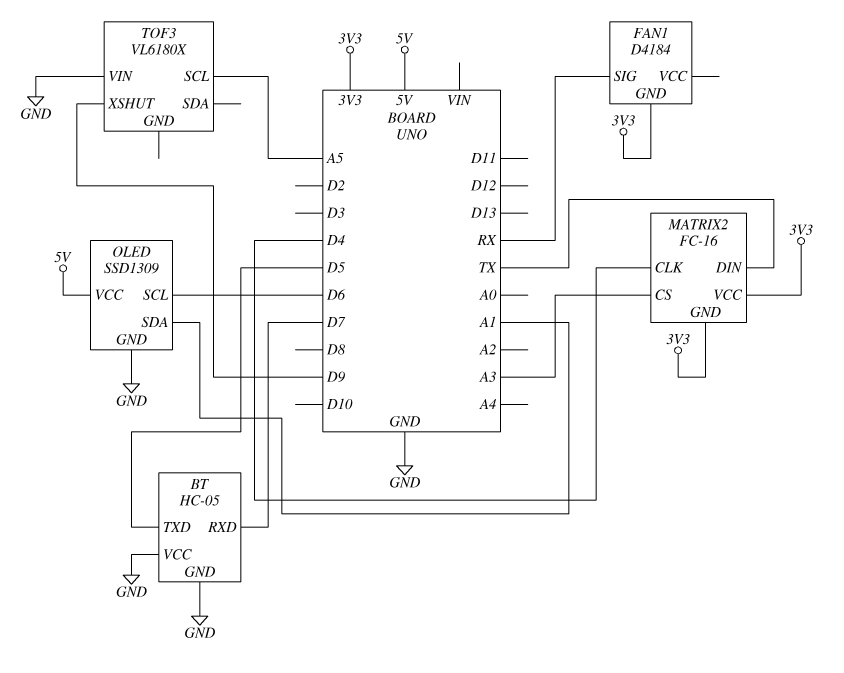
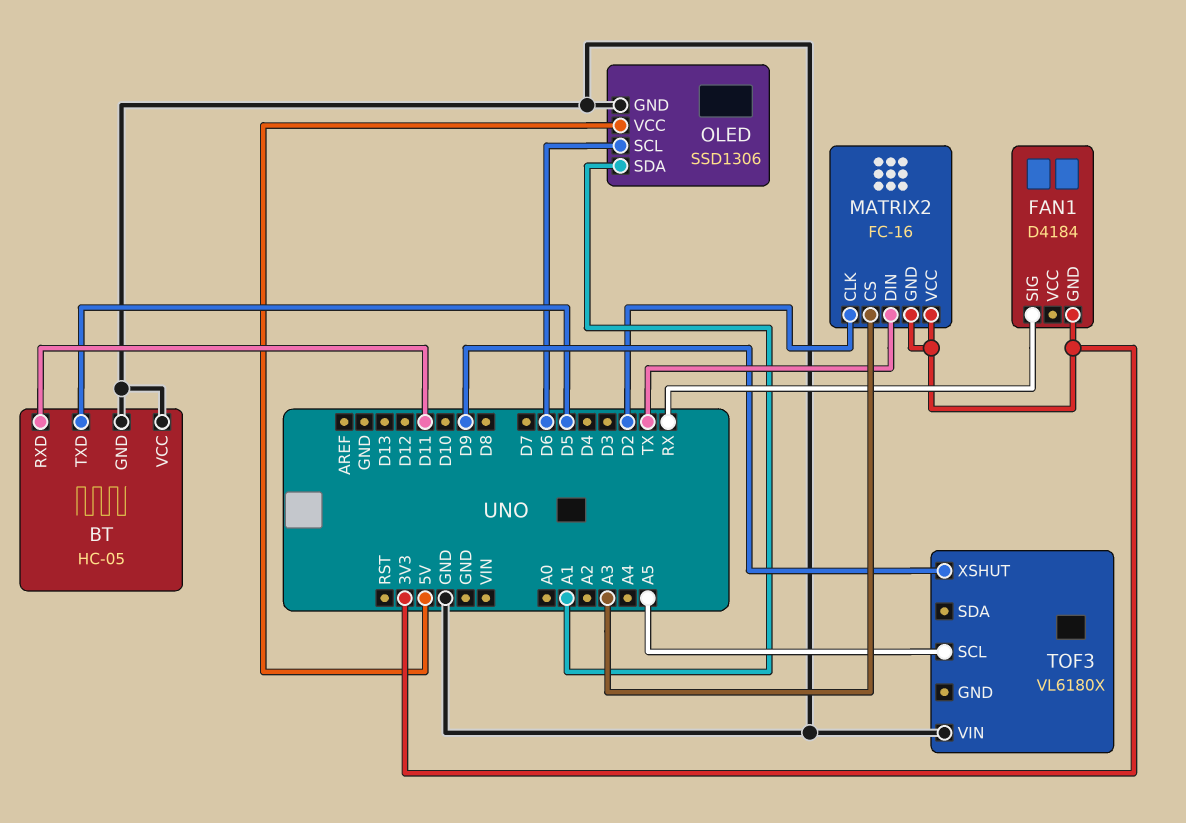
BT pin RXD: D7 -> D11
MATRIX2 pin CLK: D4 -> D2
OLED: SSD1309 -> SSD1306

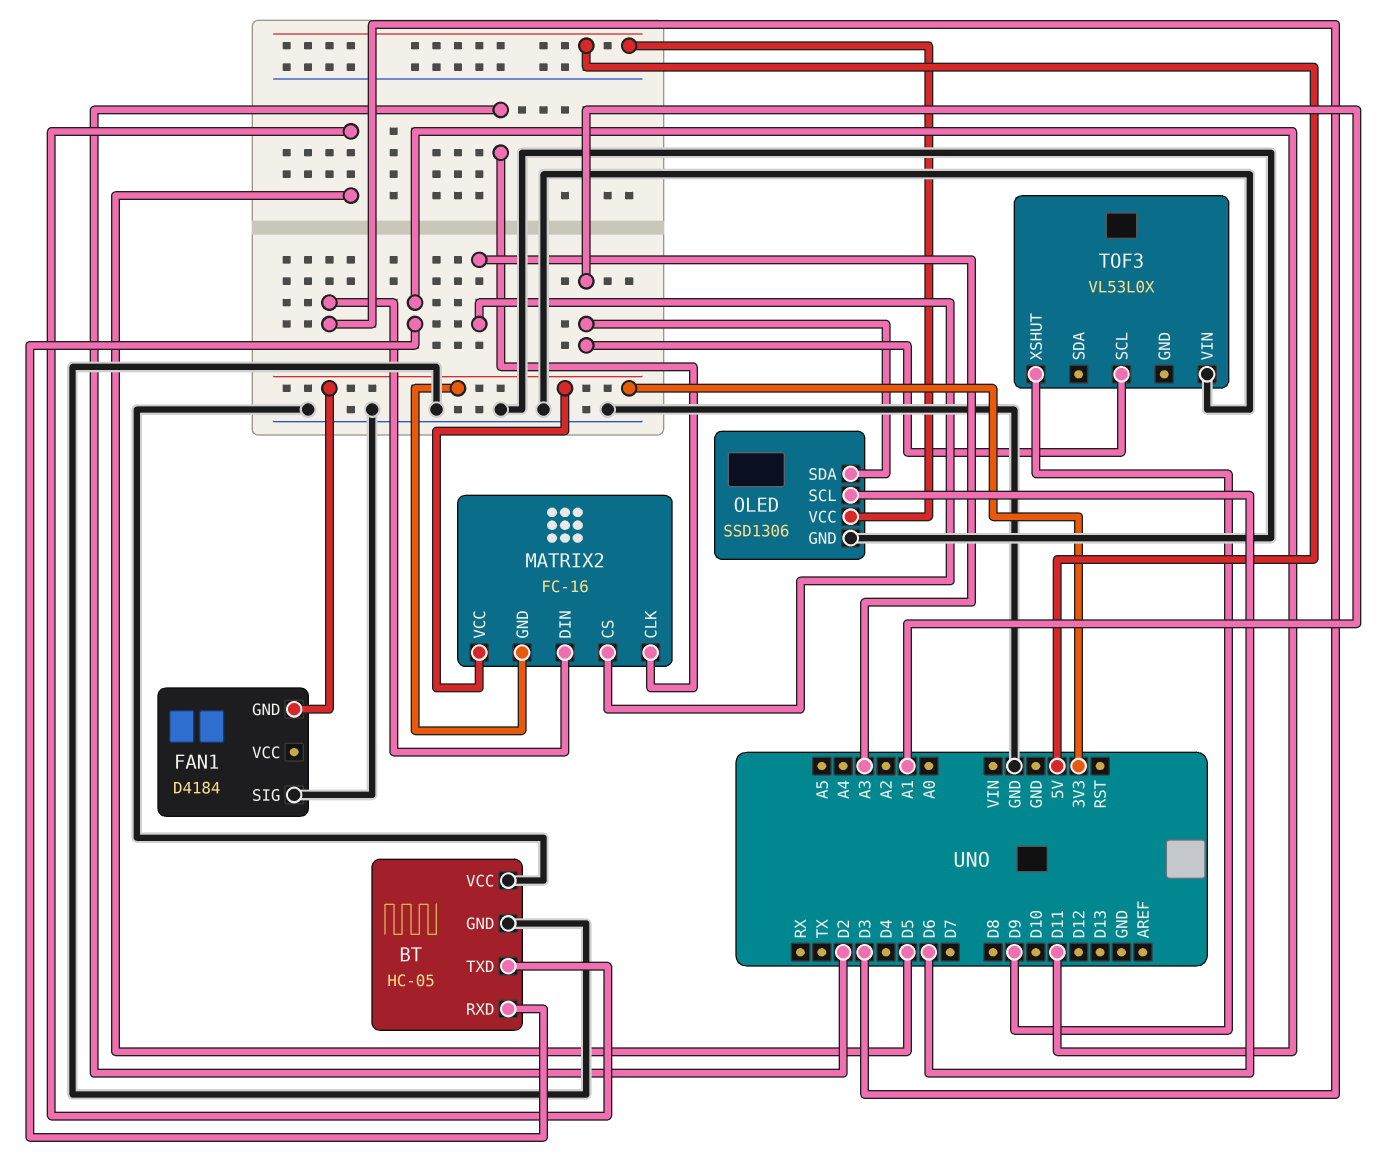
FAN1 pin SIG: RX -> GND
MATRIX2 pin DIN: TX -> D3
TOF3: VL6180X -> VL53L0X
TOF3 pin SCL: A5 -> A1

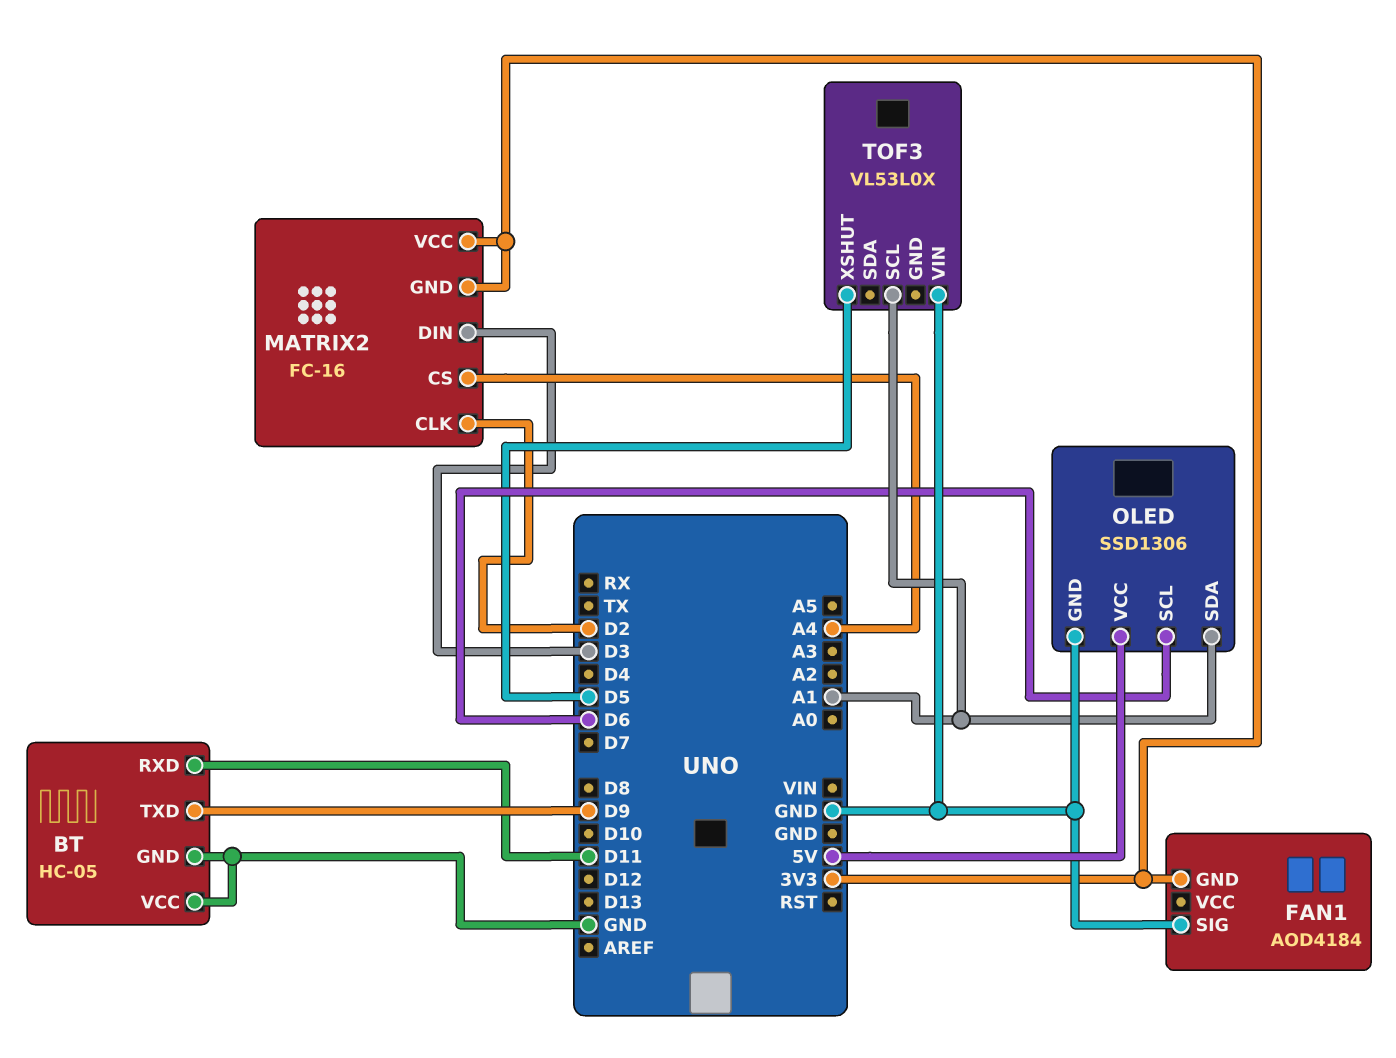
BT pin TXD: D5 -> D9
FAN1: D4184 -> AOD4184
MATRIX2 pin CS: A3 -> A4
TOF3 pin XSHUT: D9 -> D5

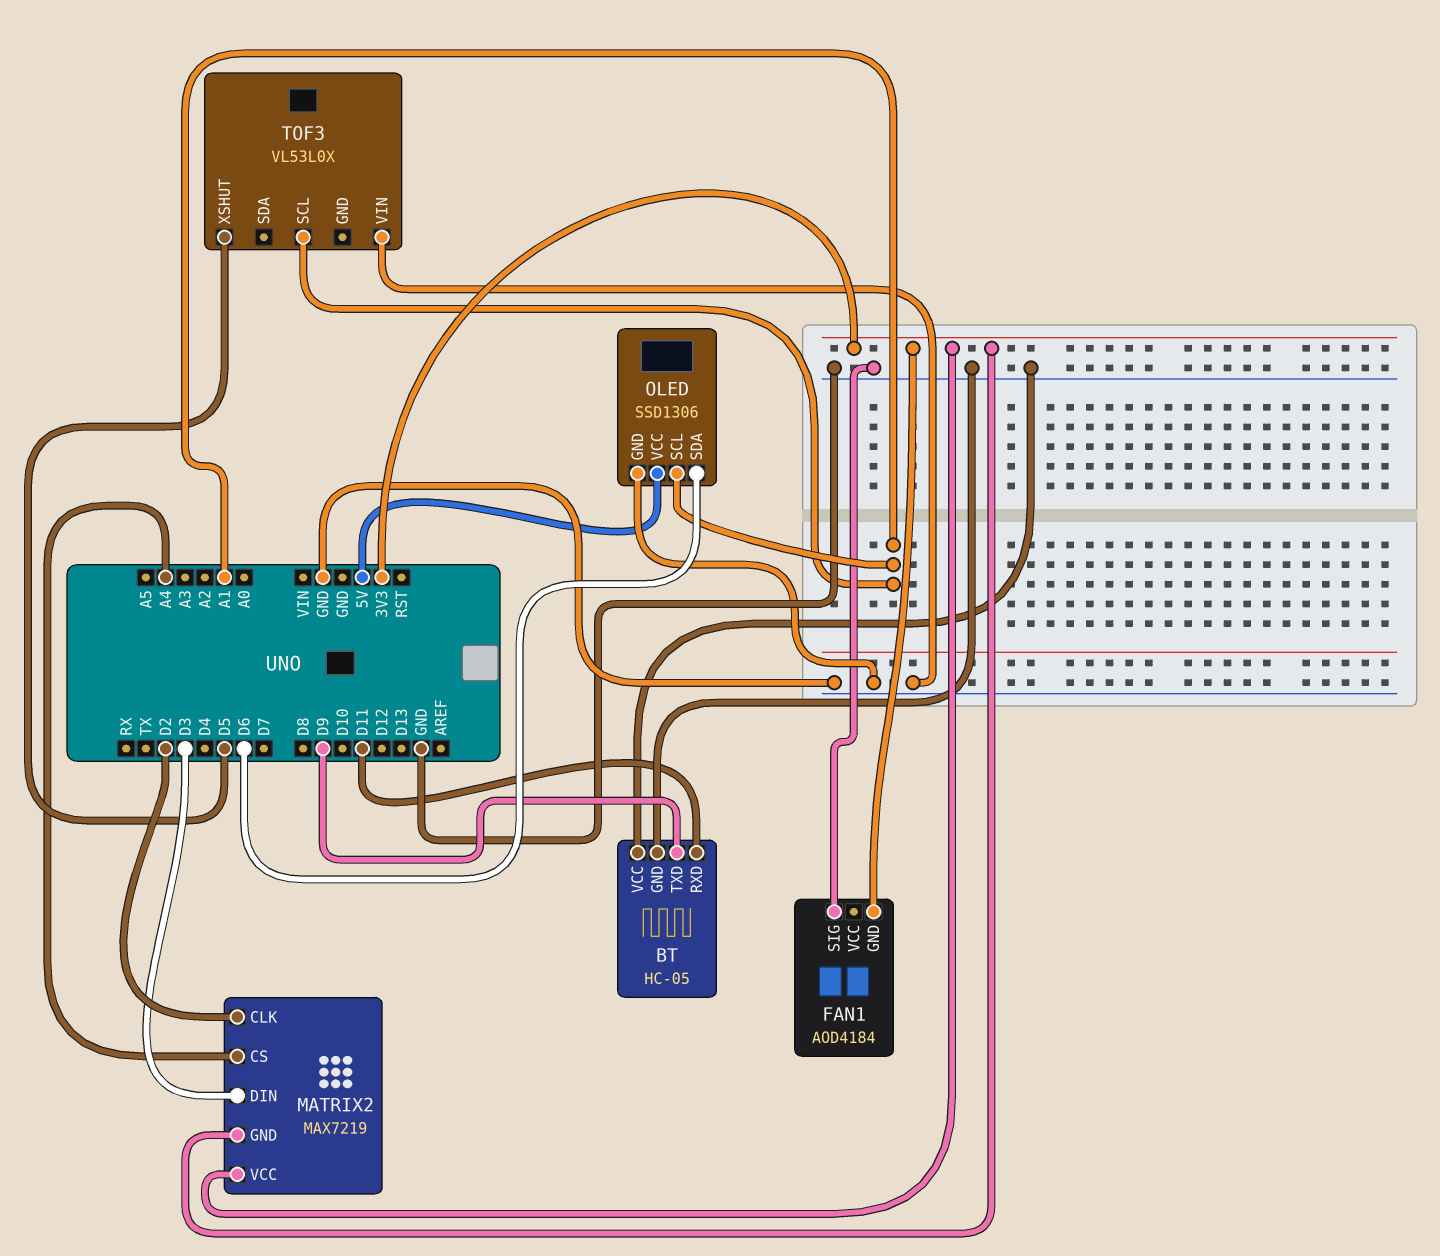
MATRIX2: FC-16 -> MAX7219
OLED pin SCL: D6 -> A1
OLED pin SDA: A1 -> D6

